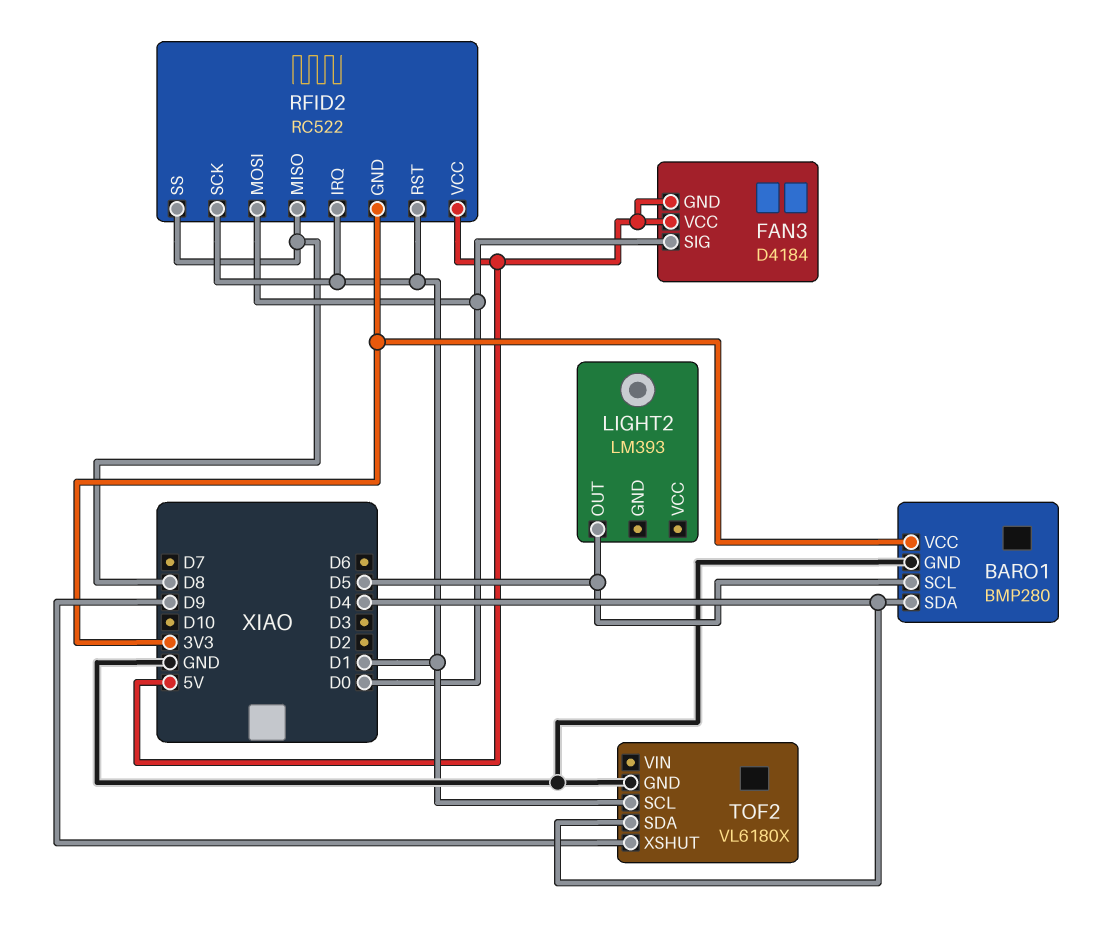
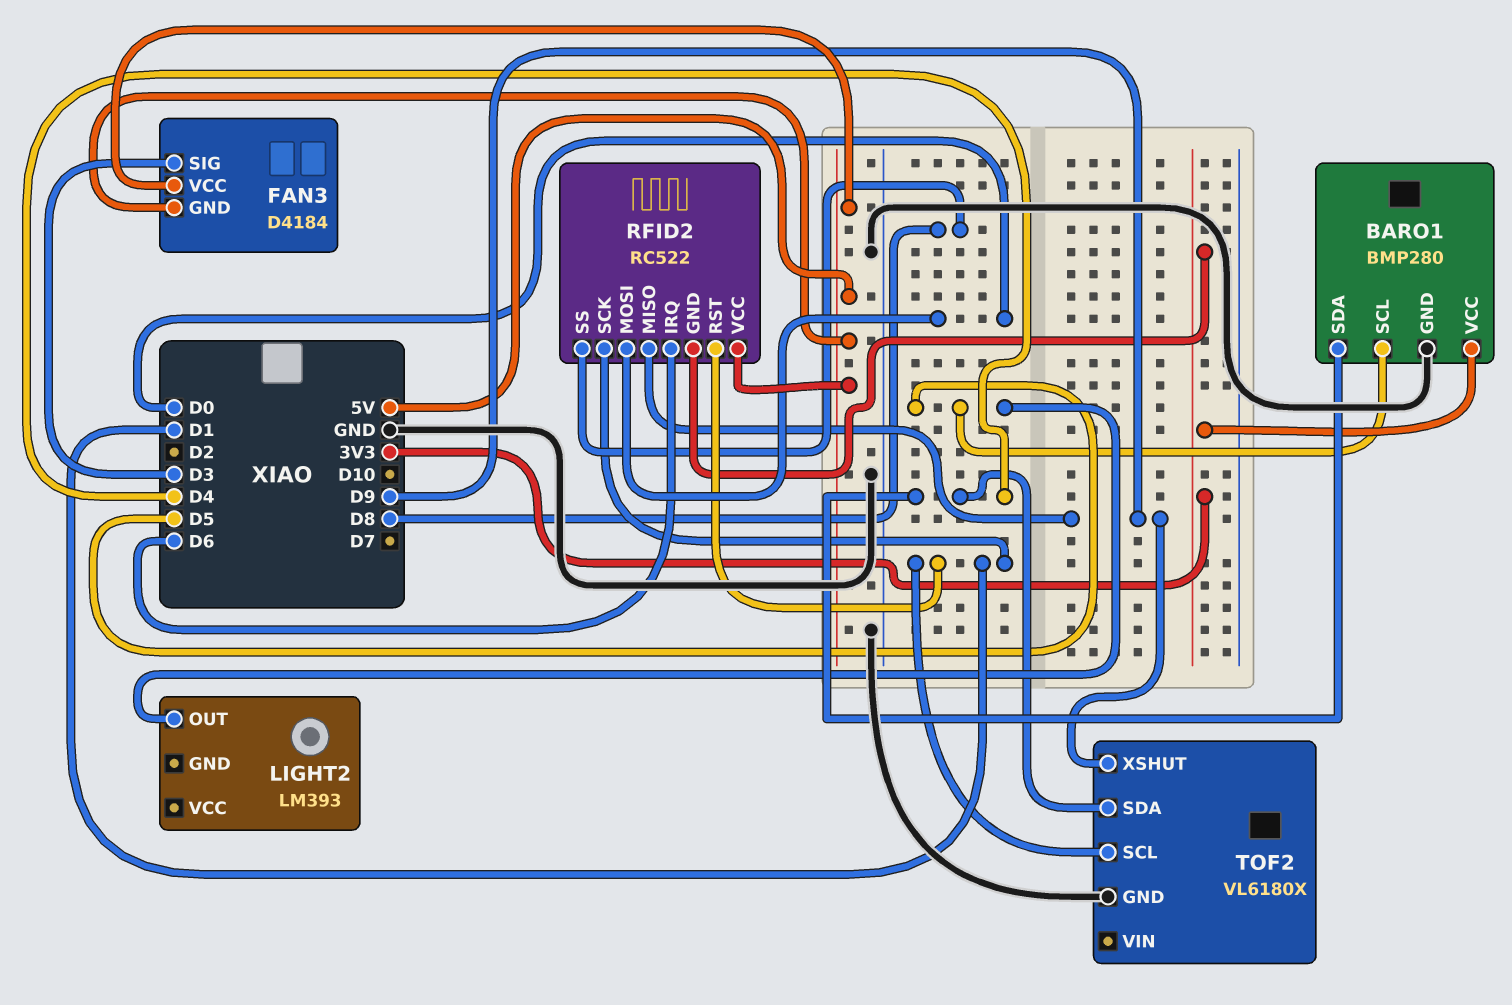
FAN3 pin SIG: D0 -> D3
RFID2 pin IRQ: D1 -> D6
RFID2 pin MISO: D8 -> D9

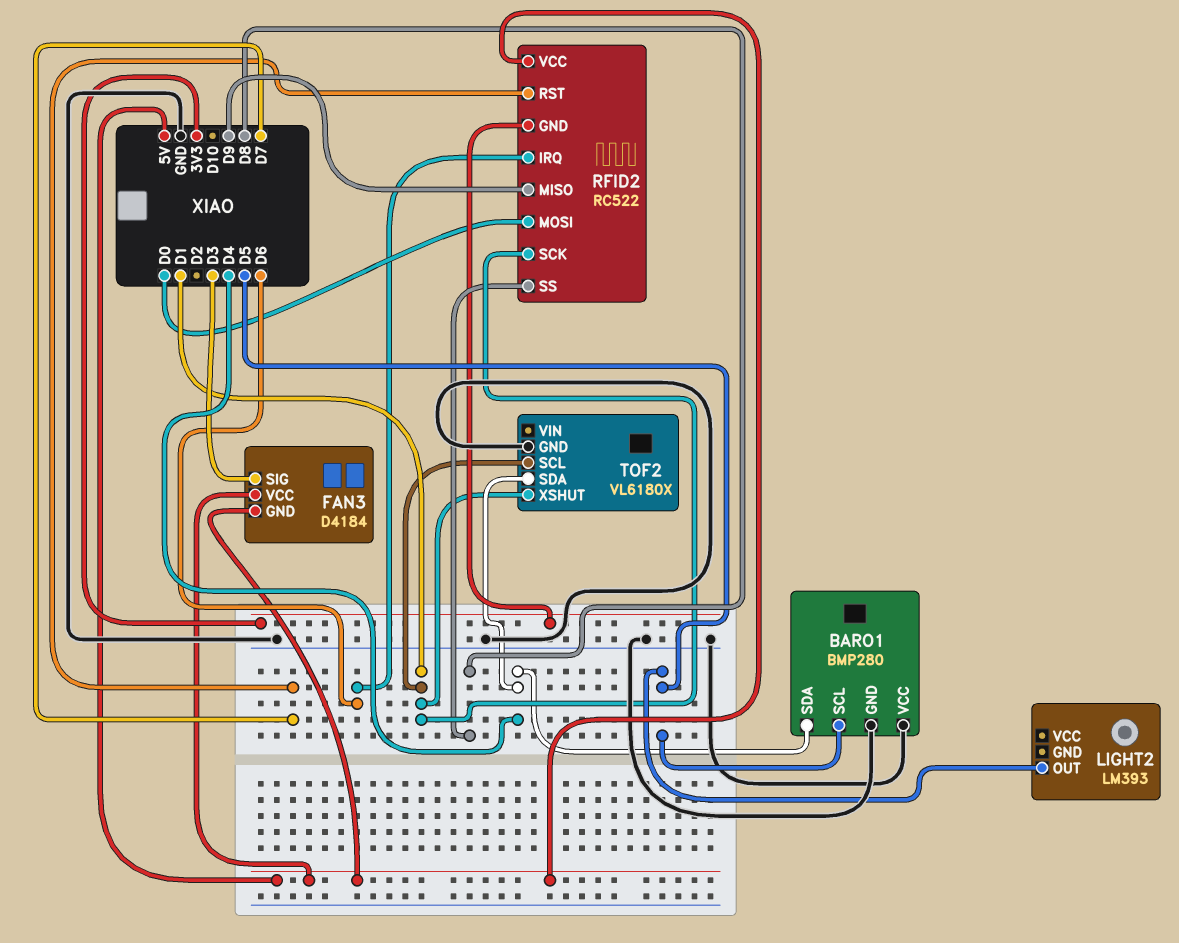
BARO1 pin VCC: 3V3 -> GND
RFID2 pin RST: D1 -> D7
TOF2 pin XSHUT: D9 -> D1

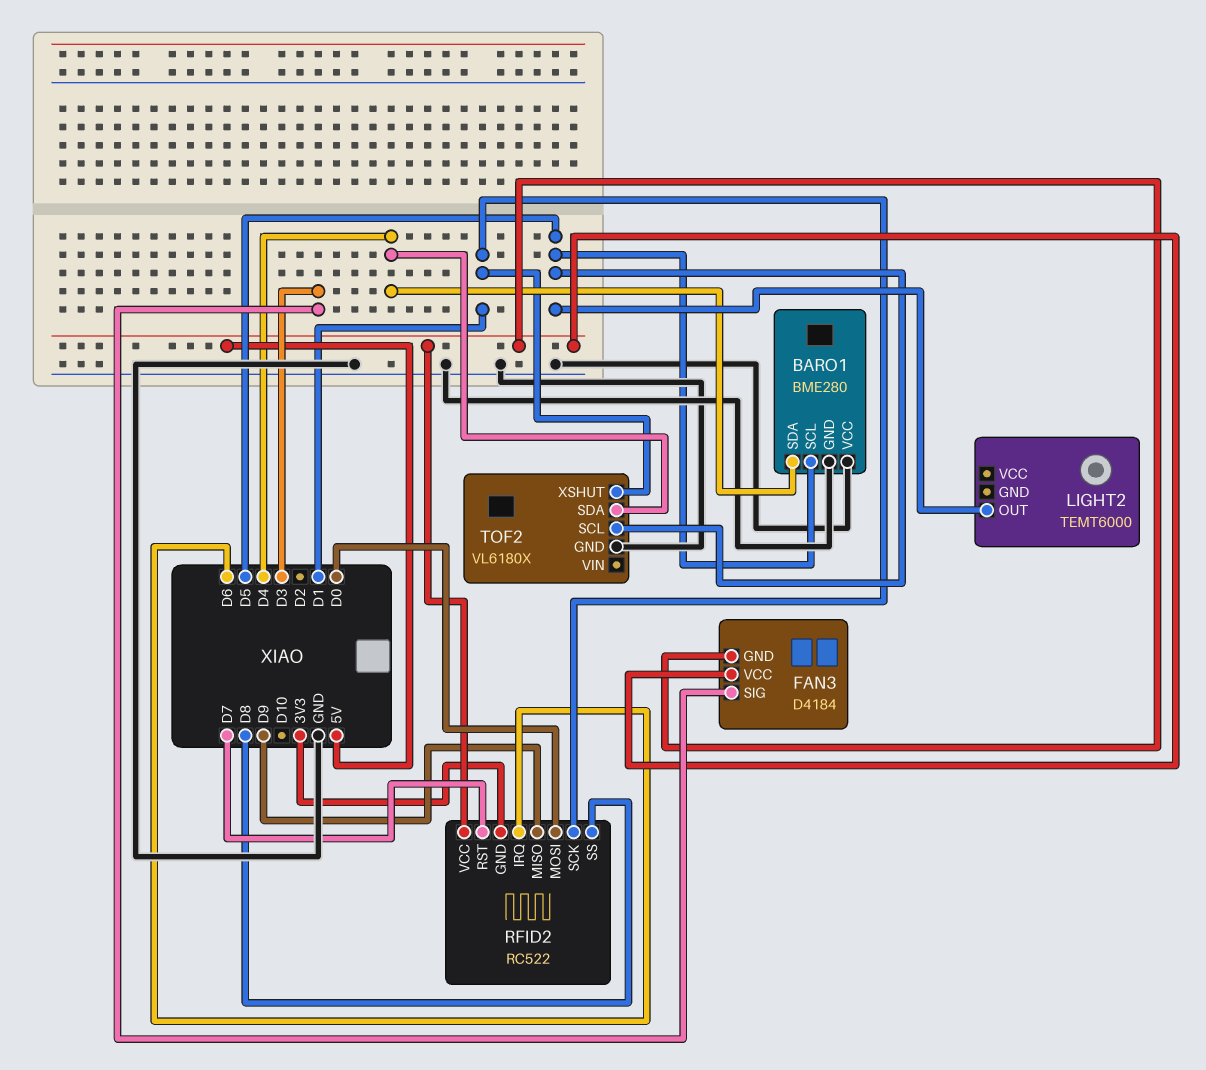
BARO1: BMP280 -> BME280
LIGHT2: LM393 -> TEMT6000
TOF2 pin SCL: D1 -> D5

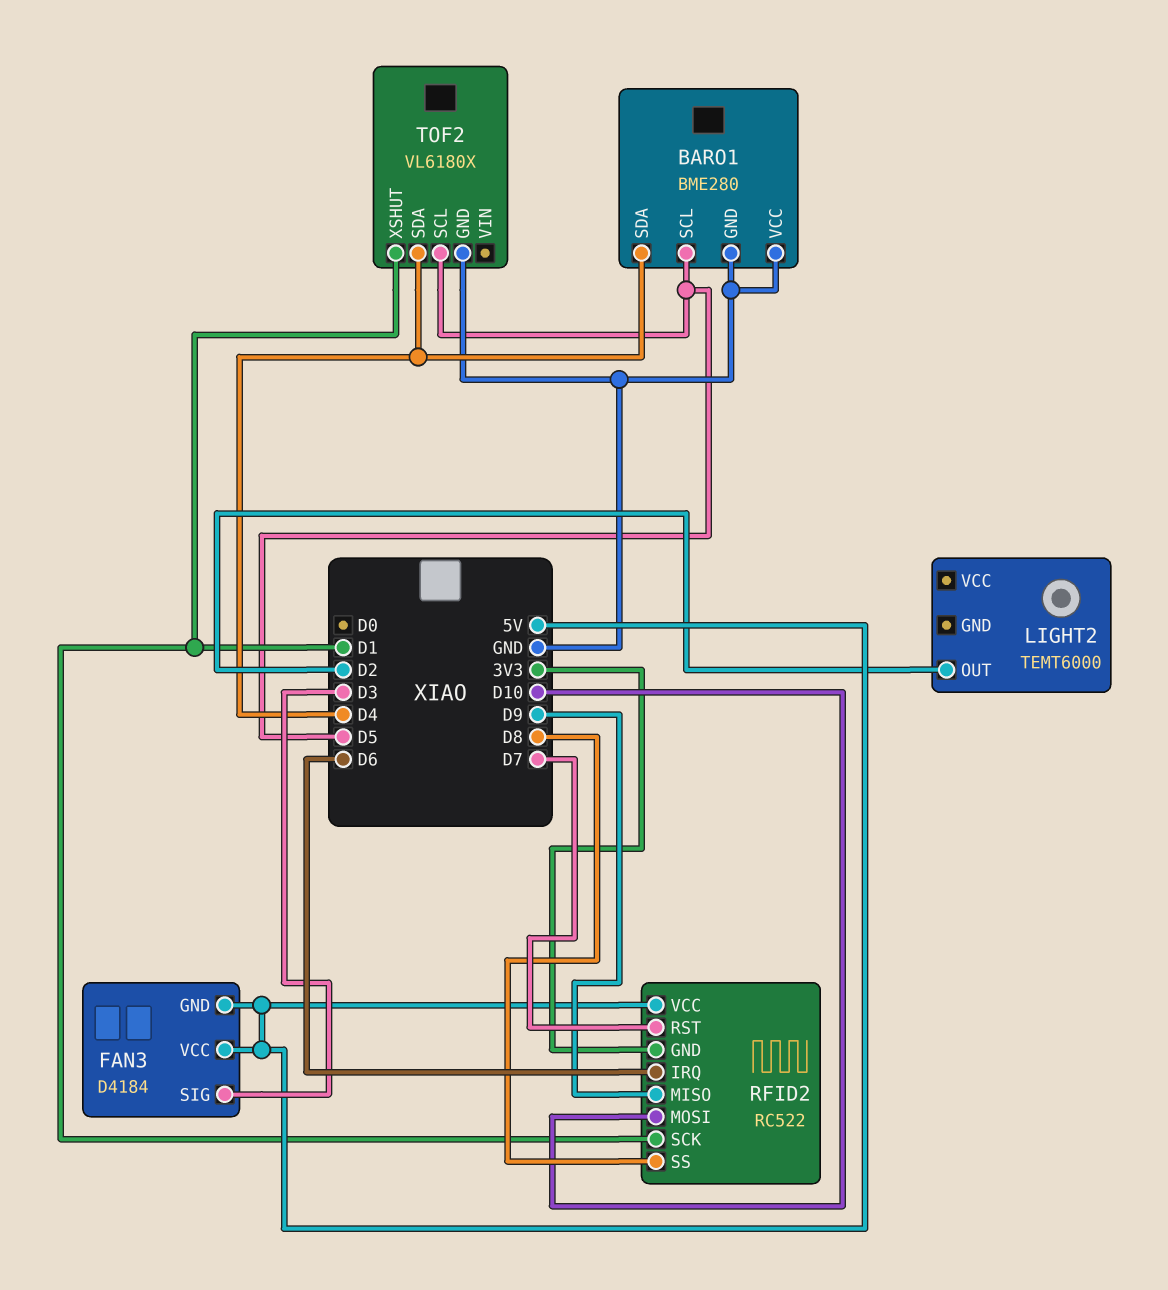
LIGHT2 pin OUT: D5 -> D2
RFID2 pin MOSI: D0 -> D10

